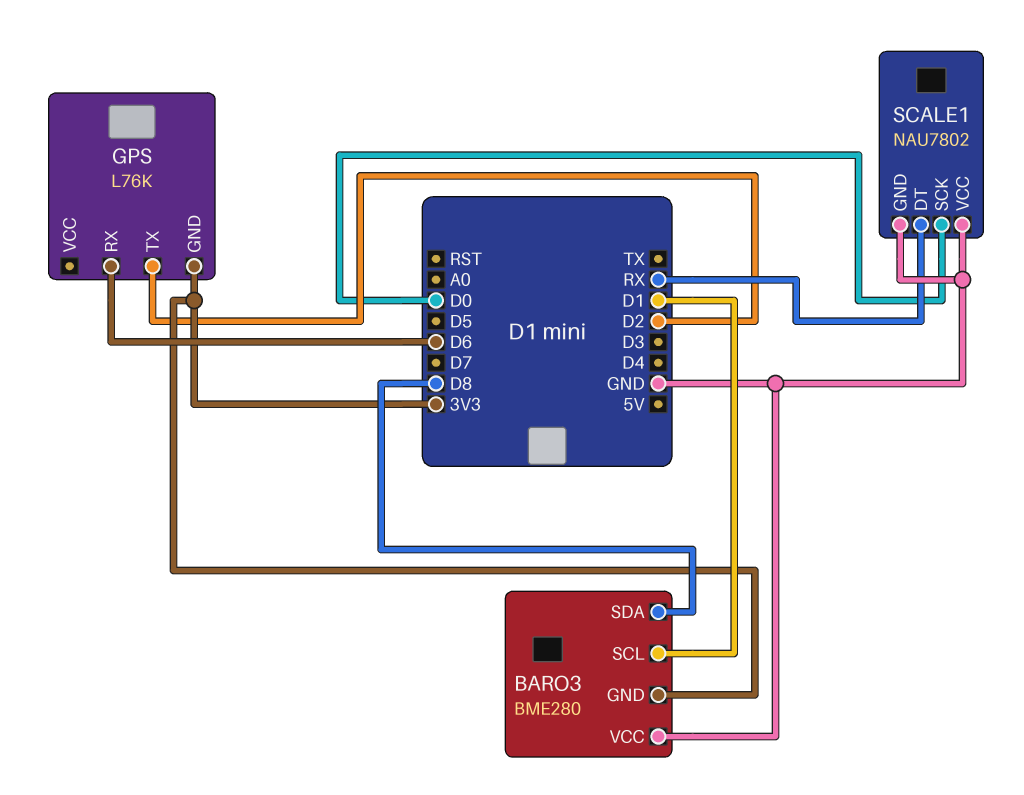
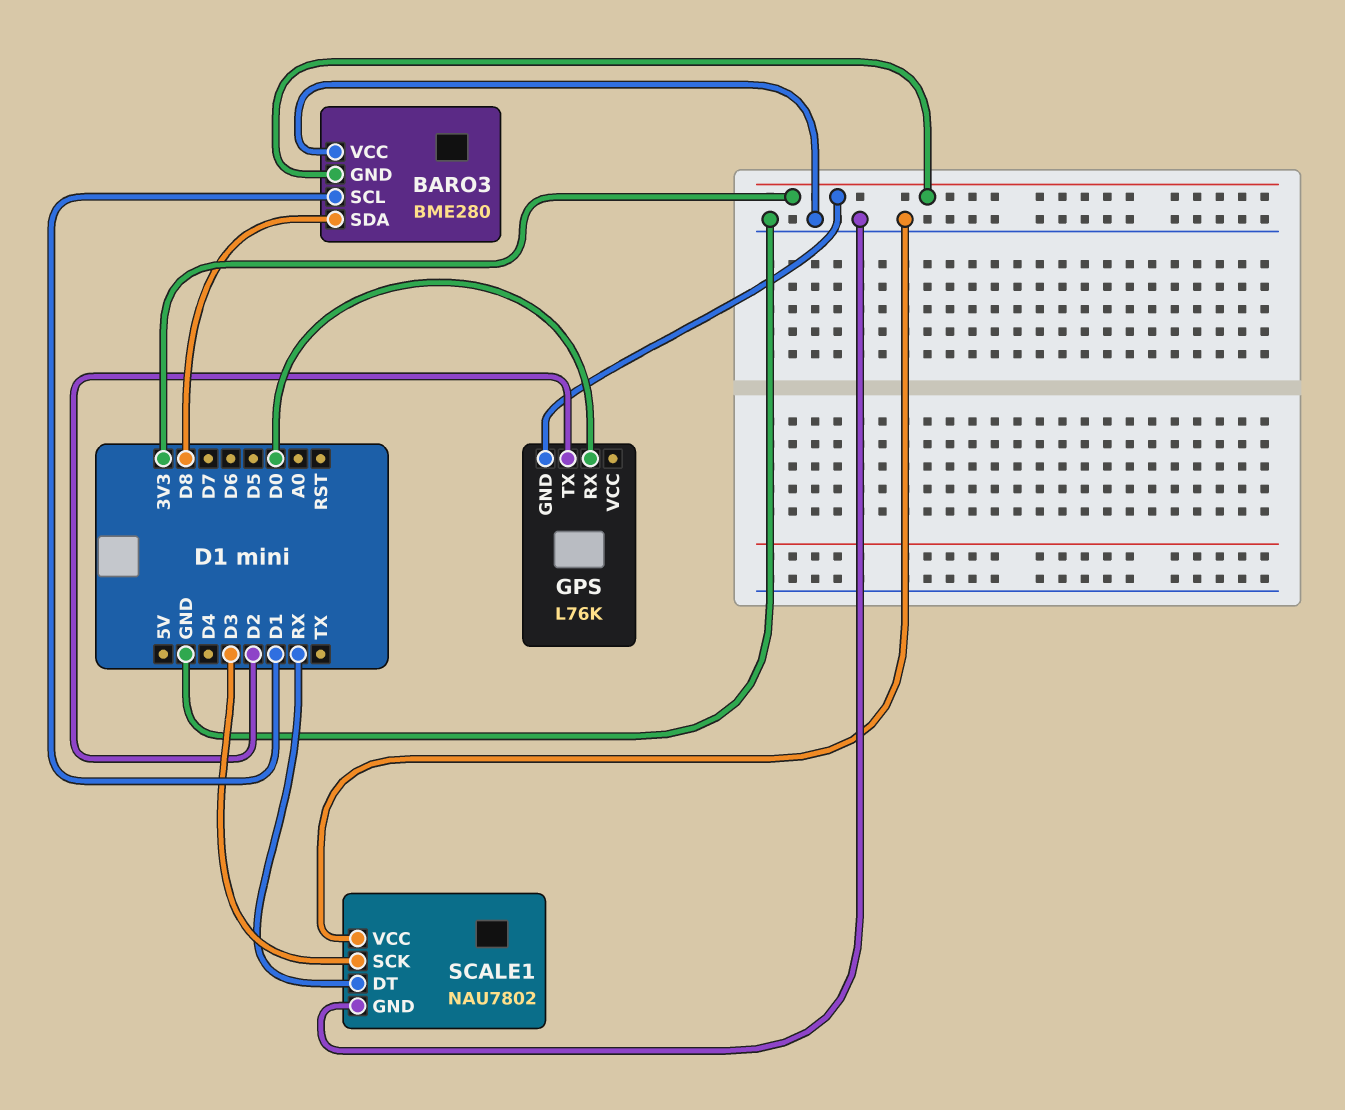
GPS pin RX: D6 -> D0
SCALE1 pin SCK: D0 -> D3

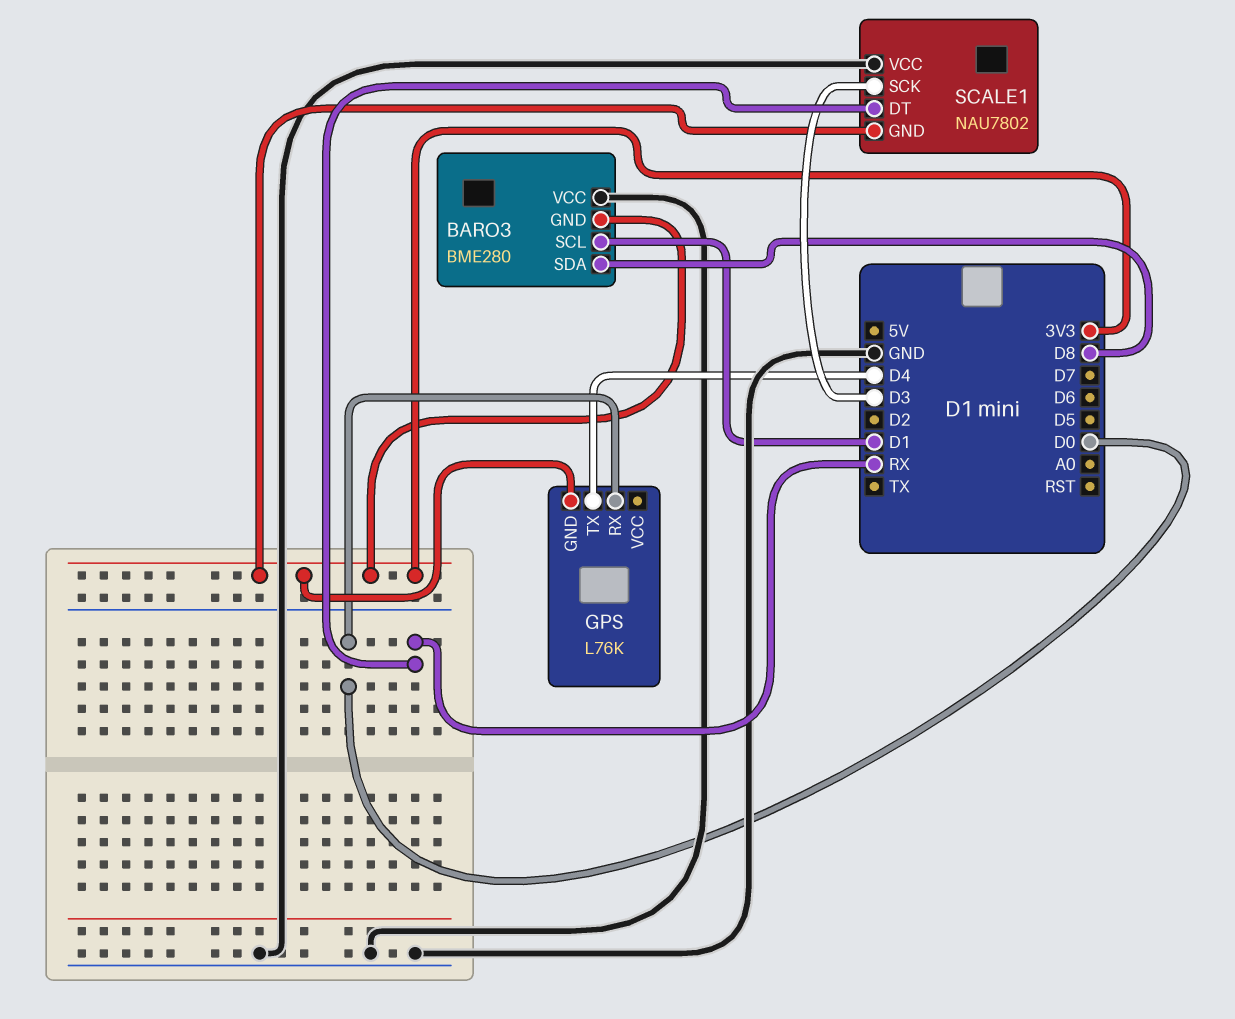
GPS pin TX: D2 -> D4
SCALE1 pin GND: GND -> 3V3

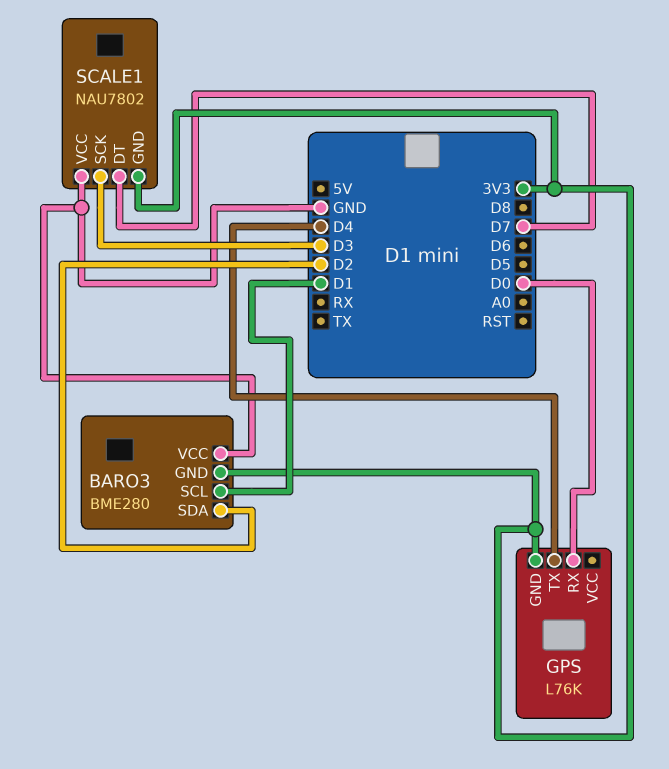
BARO3 pin SDA: D8 -> D2
SCALE1 pin DT: RX -> D7

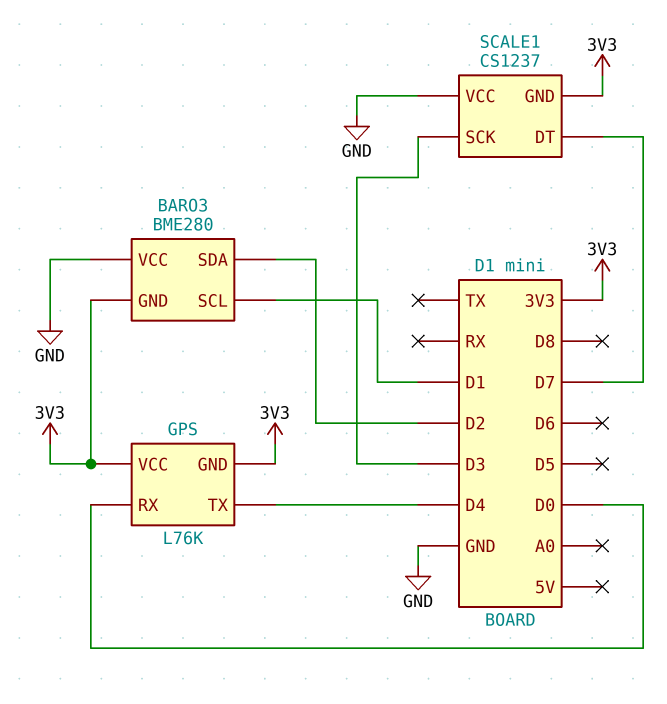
GPS pin VCC: none -> 3V3
SCALE1: NAU7802 -> CS1237

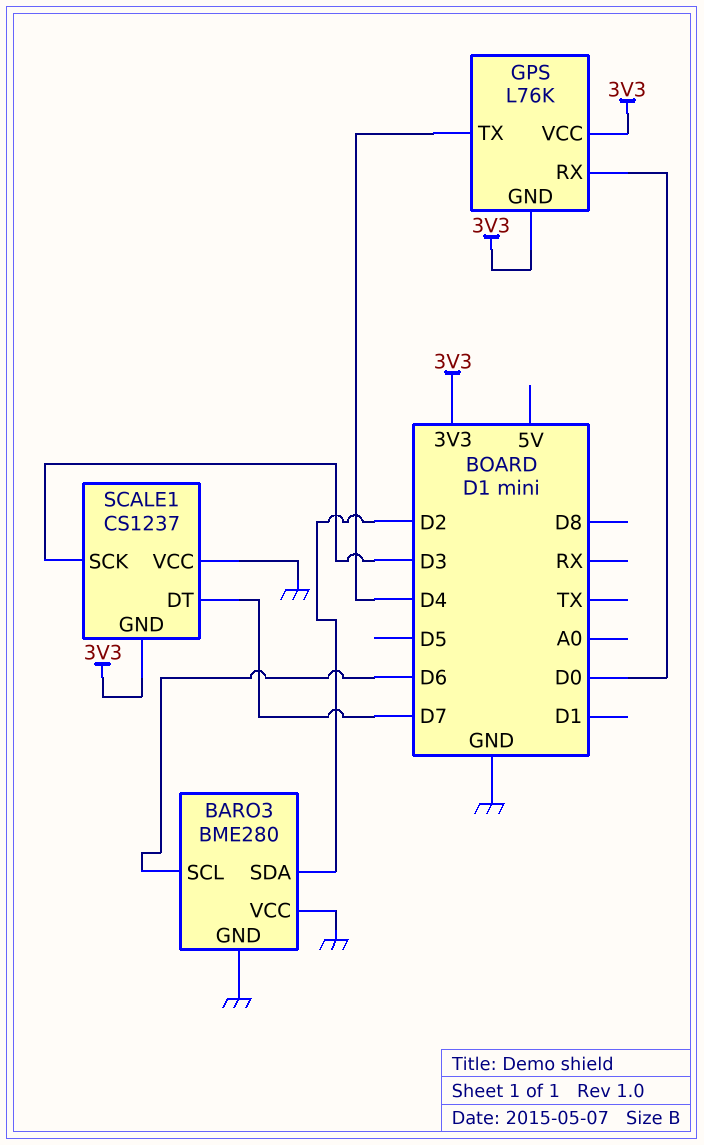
BARO3 pin GND: 3V3 -> GND
BARO3 pin SCL: D1 -> D6

